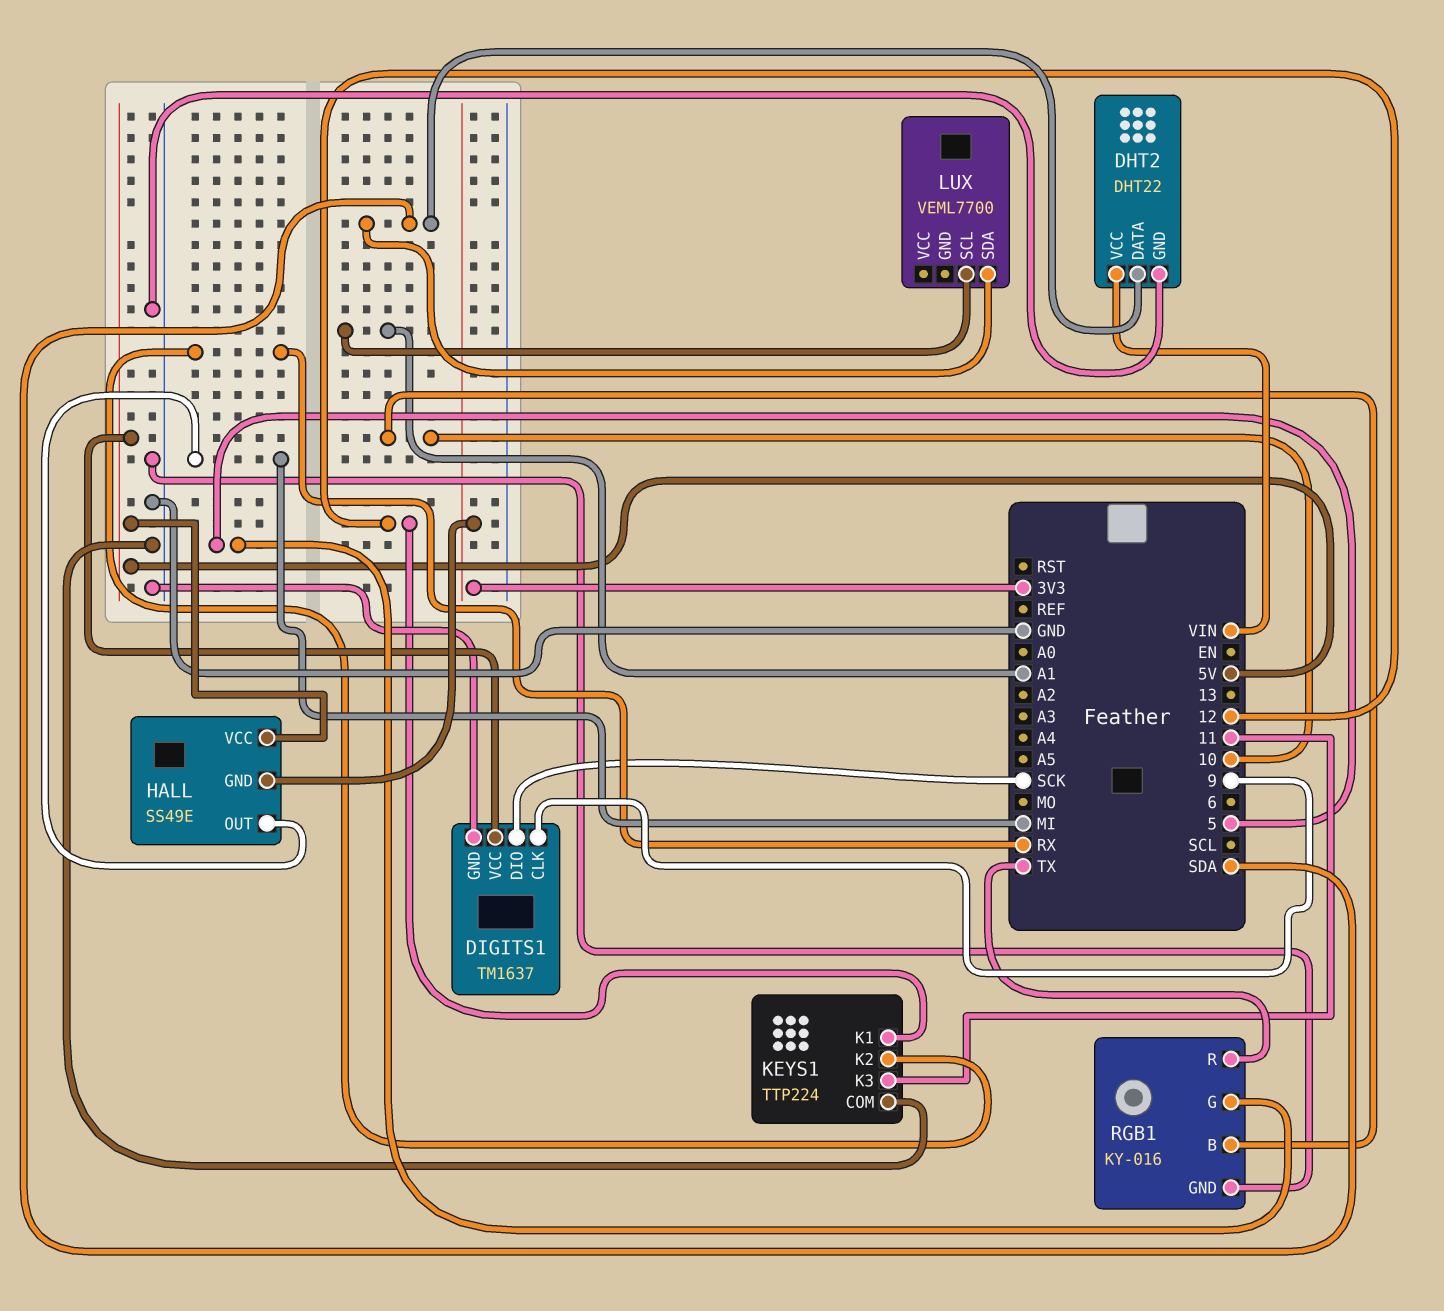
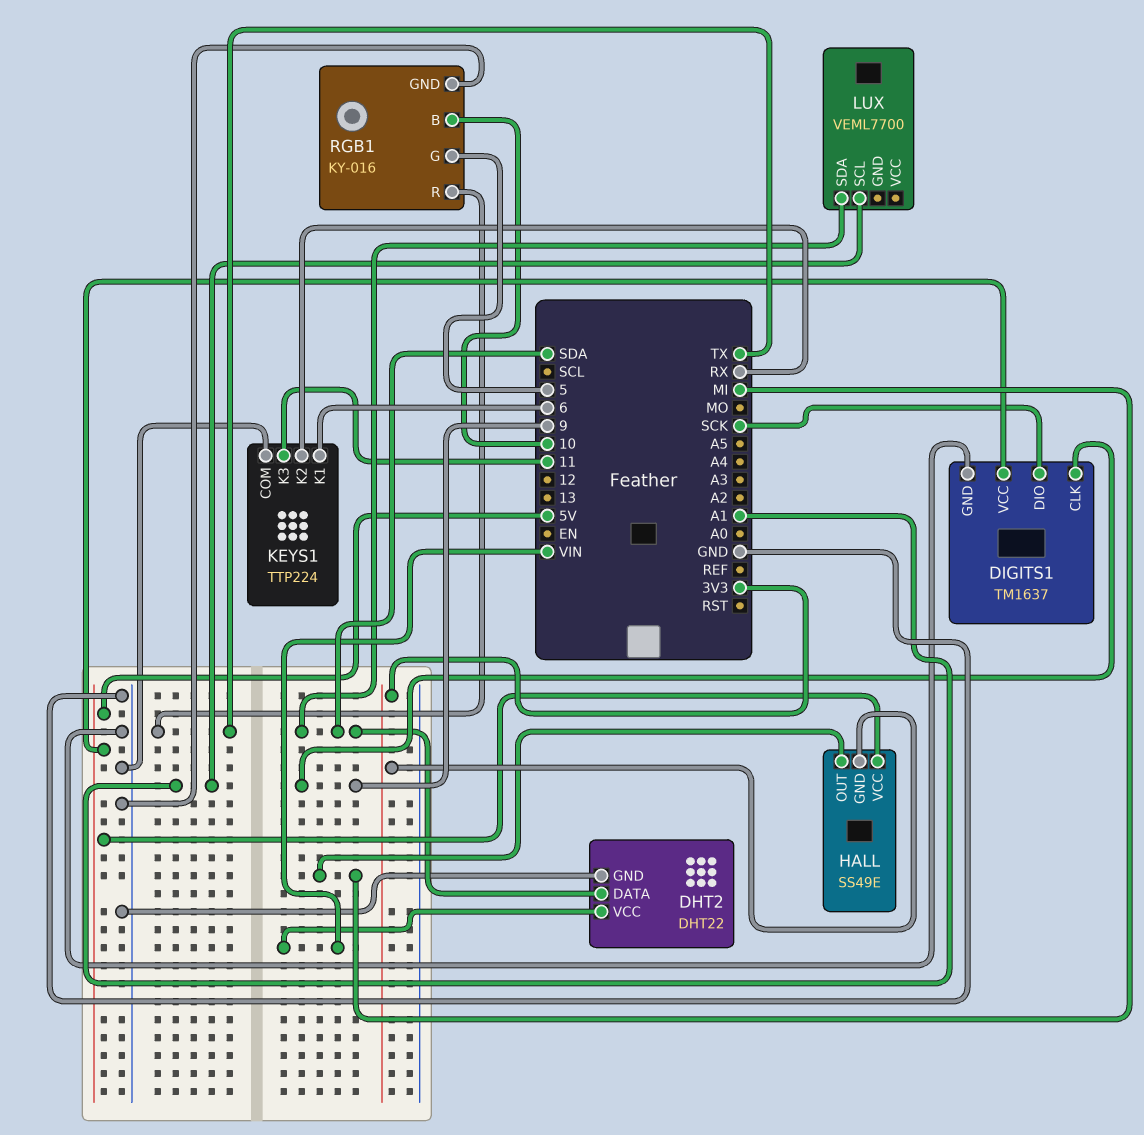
KEYS1 pin K1: 12 -> 6

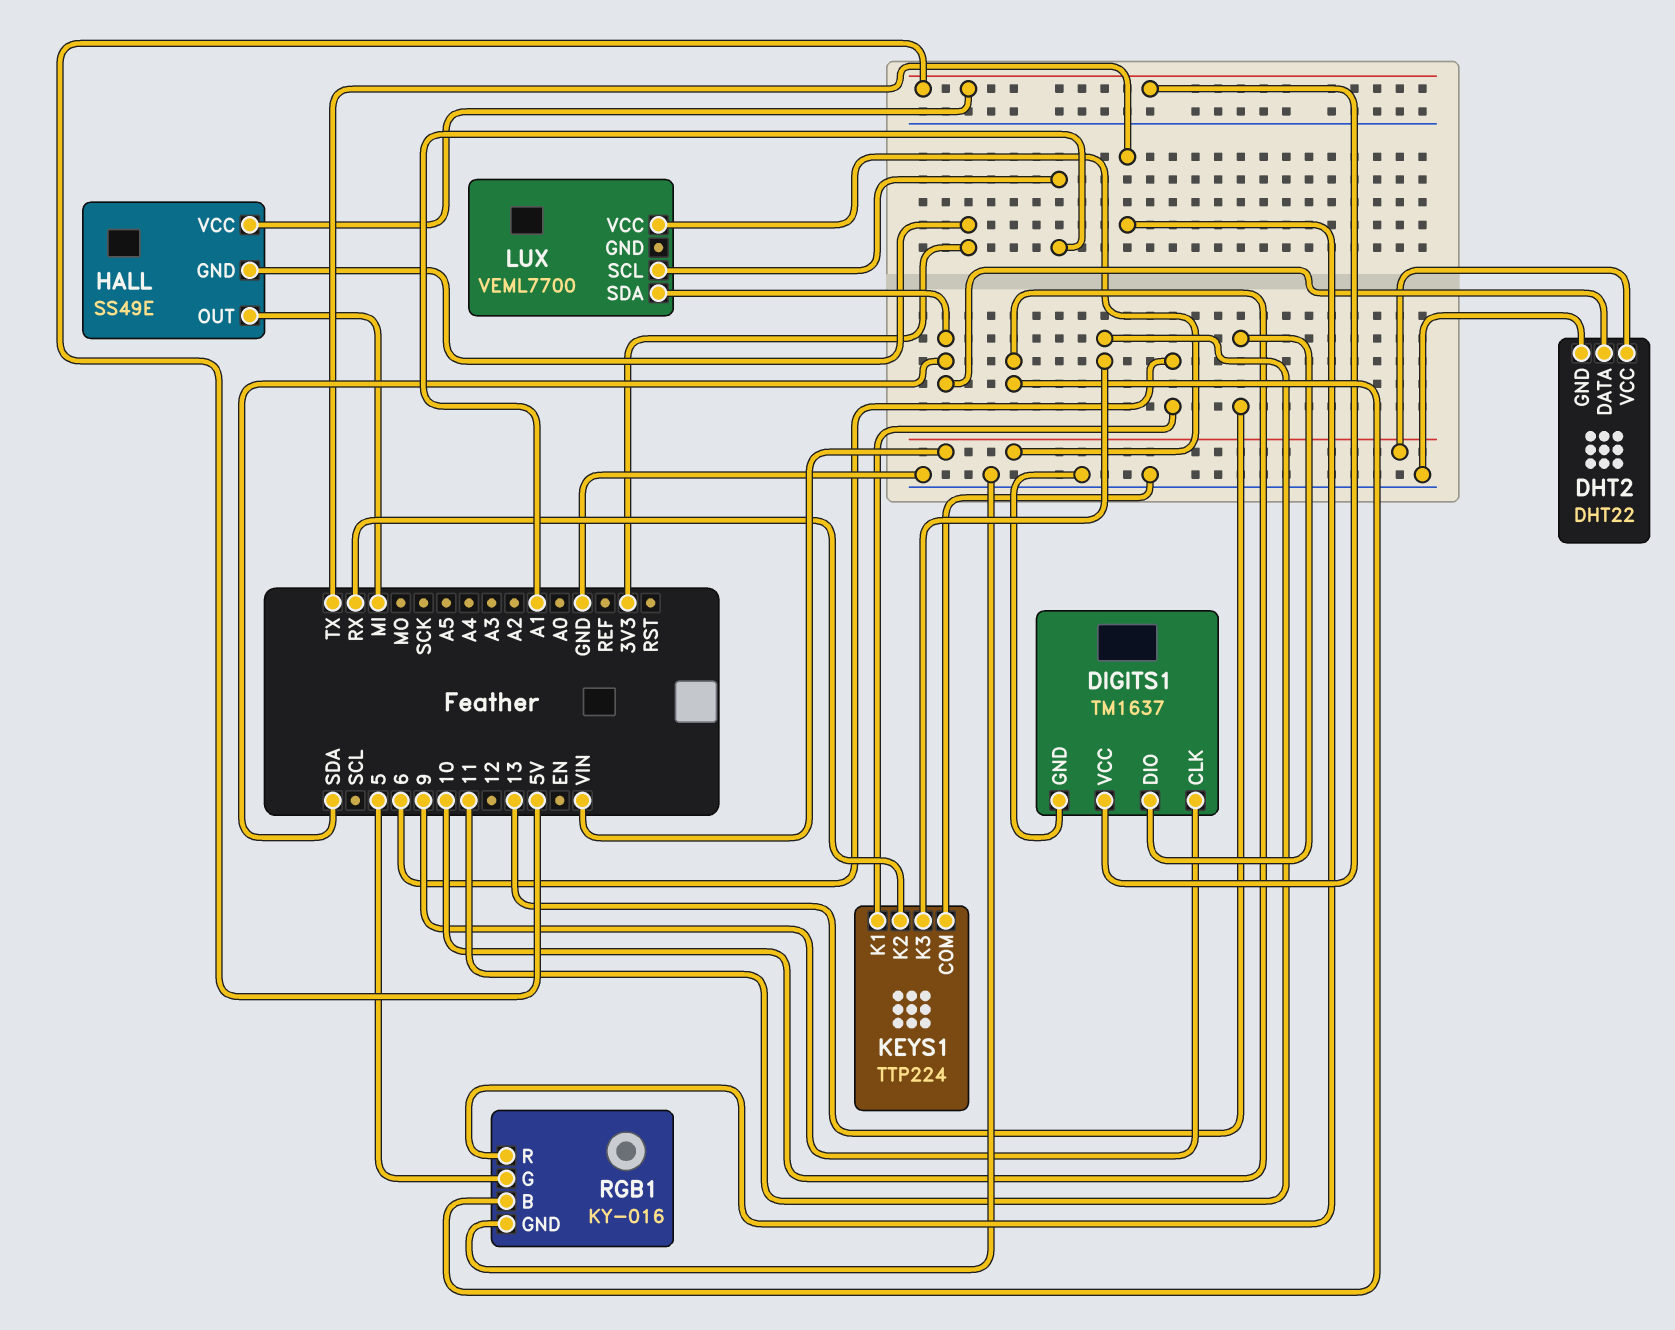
DIGITS1 pin DIO: SCK -> 13
LUX pin VCC: none -> VIN

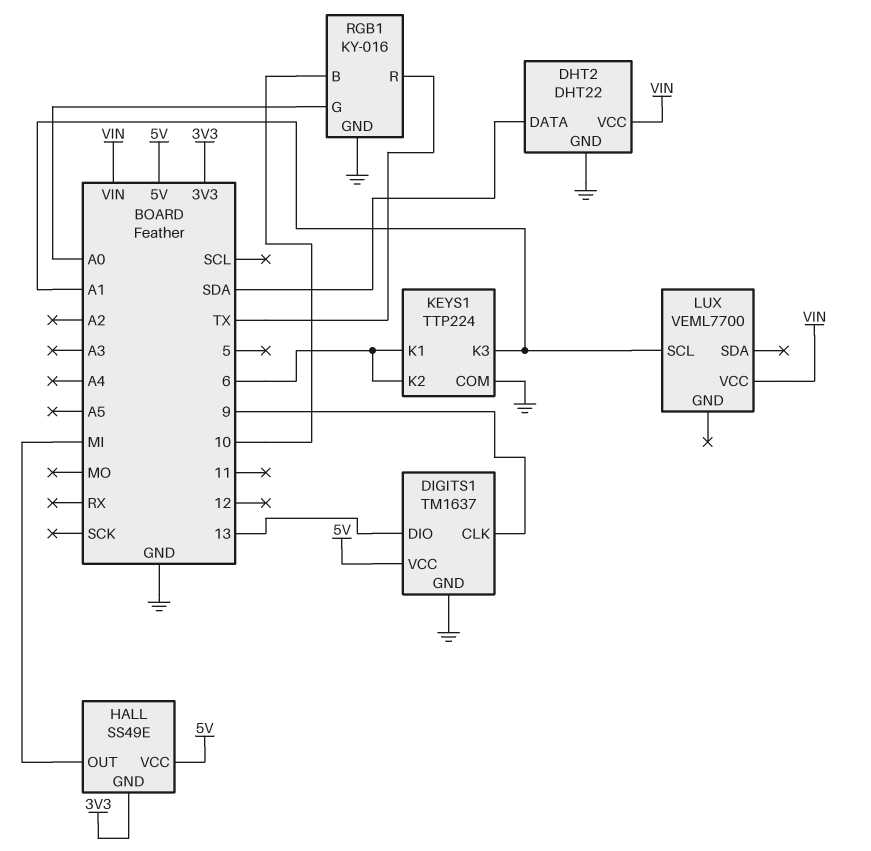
KEYS1 pin K2: RX -> 6
KEYS1 pin K3: 11 -> A1
LUX pin SDA: SDA -> none
RGB1 pin G: 5 -> A0

